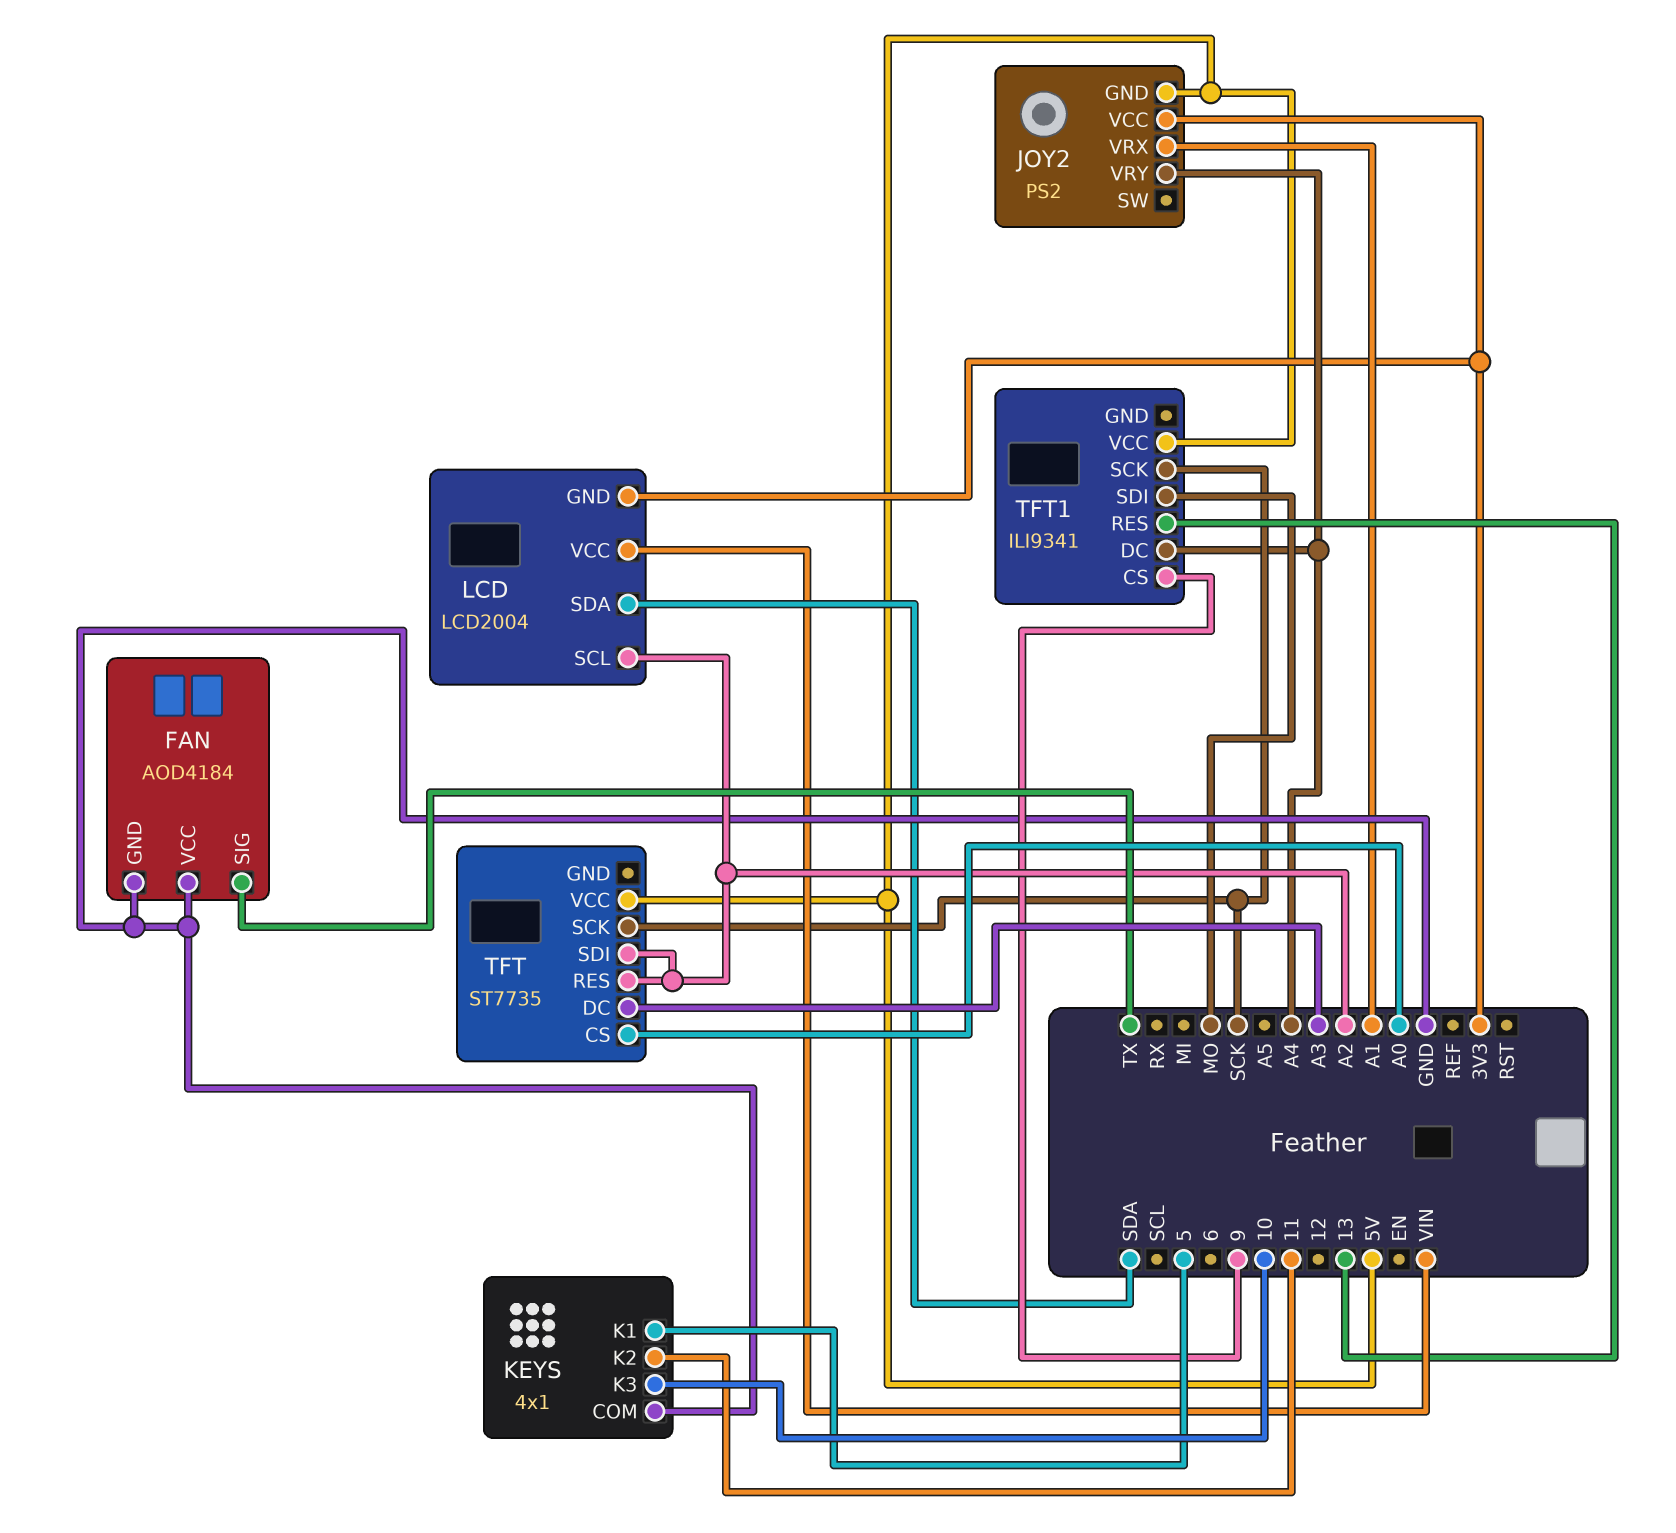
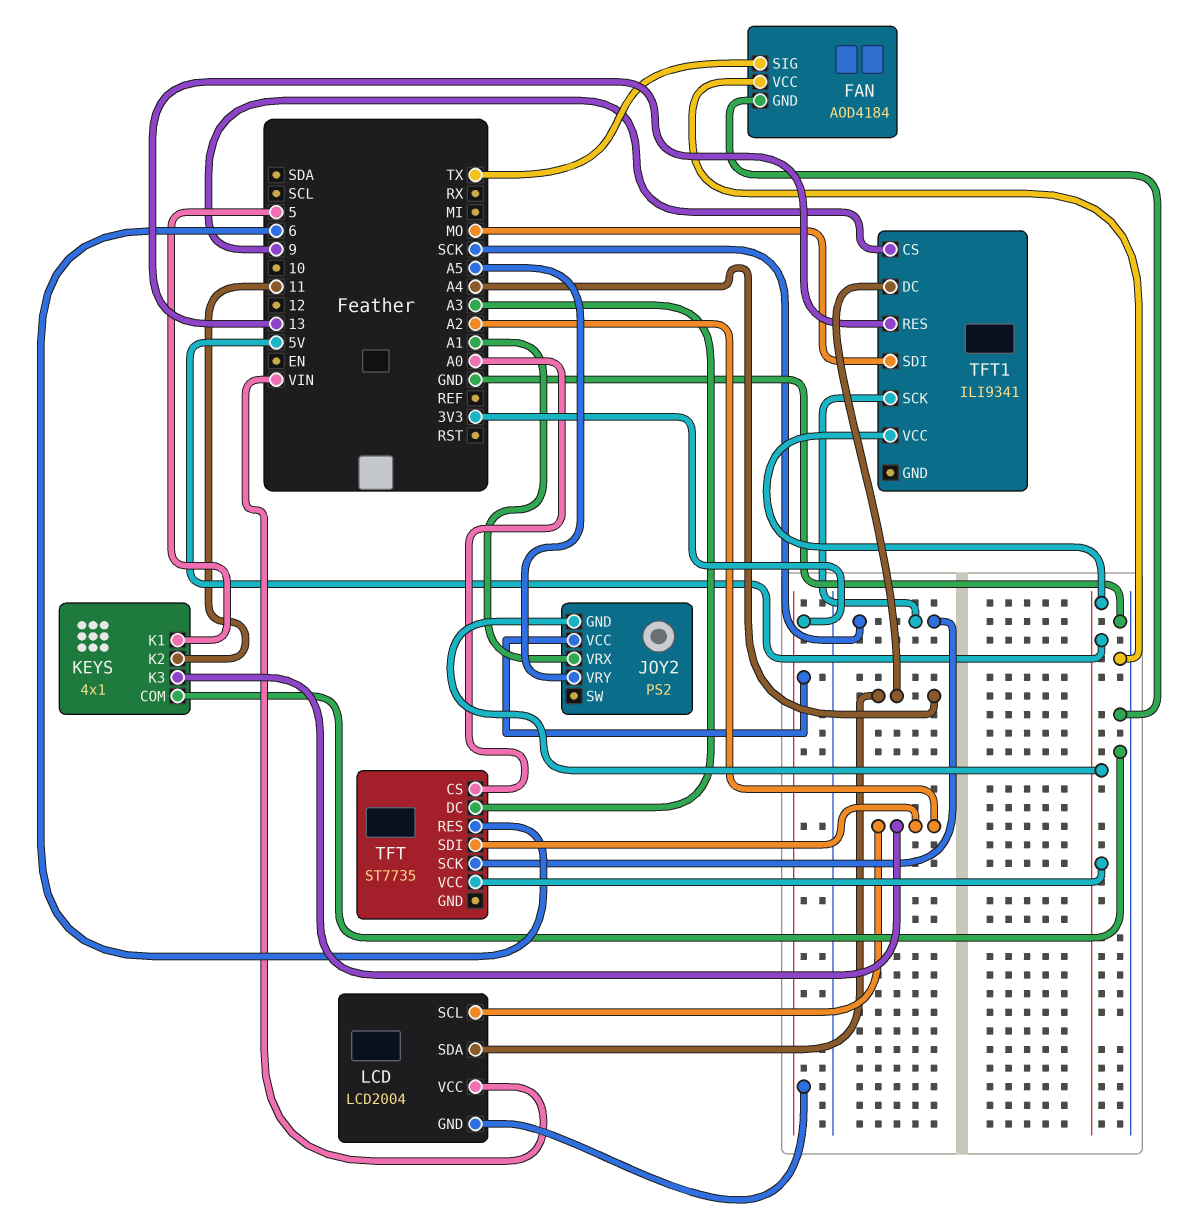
JOY2 pin VRY: A4 -> A5
KEYS pin K3: 10 -> A2
LCD pin SDA: SDA -> A4
TFT pin RES: A2 -> 6

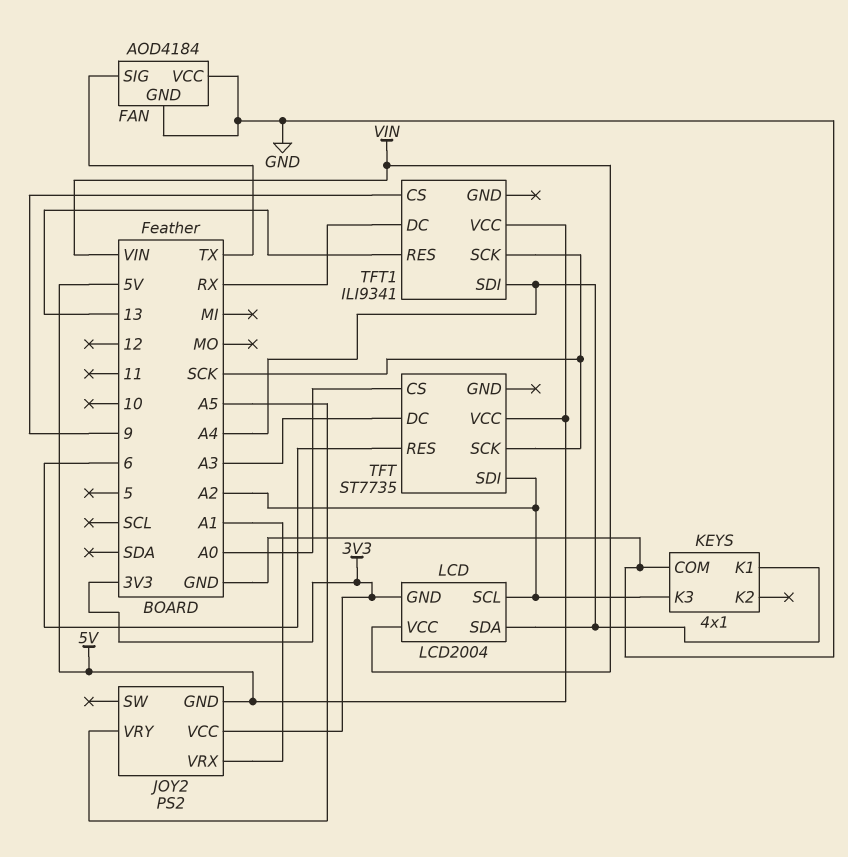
KEYS pin K1: 5 -> A4
KEYS pin K2: 11 -> none
TFT1 pin DC: A4 -> RX
TFT1 pin SDI: MO -> A4

